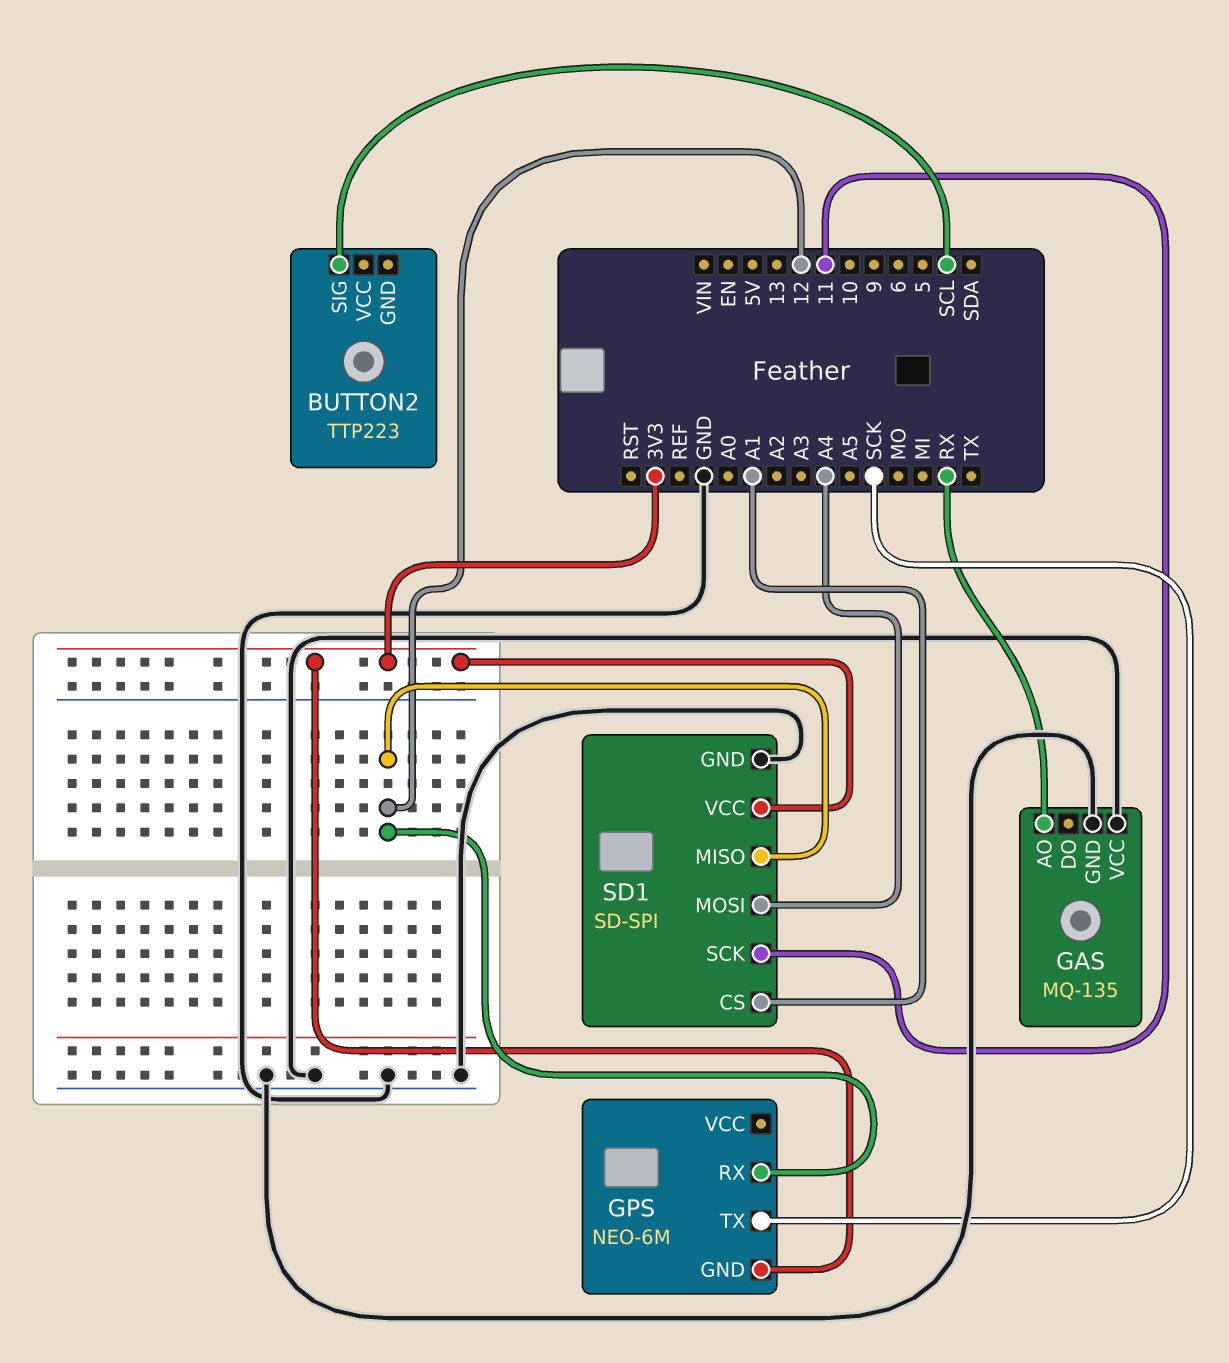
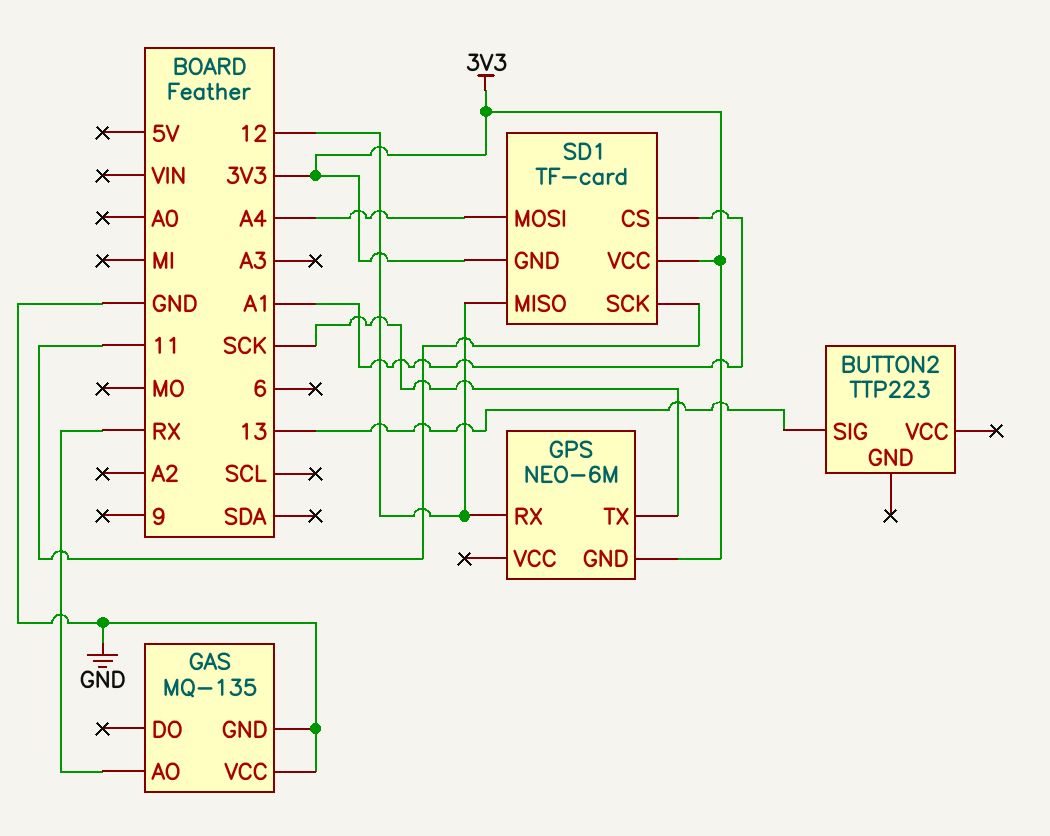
BUTTON2 pin SIG: SCL -> 13
SD1: SD-SPI -> TF-card
SD1 pin GND: GND -> 3V3

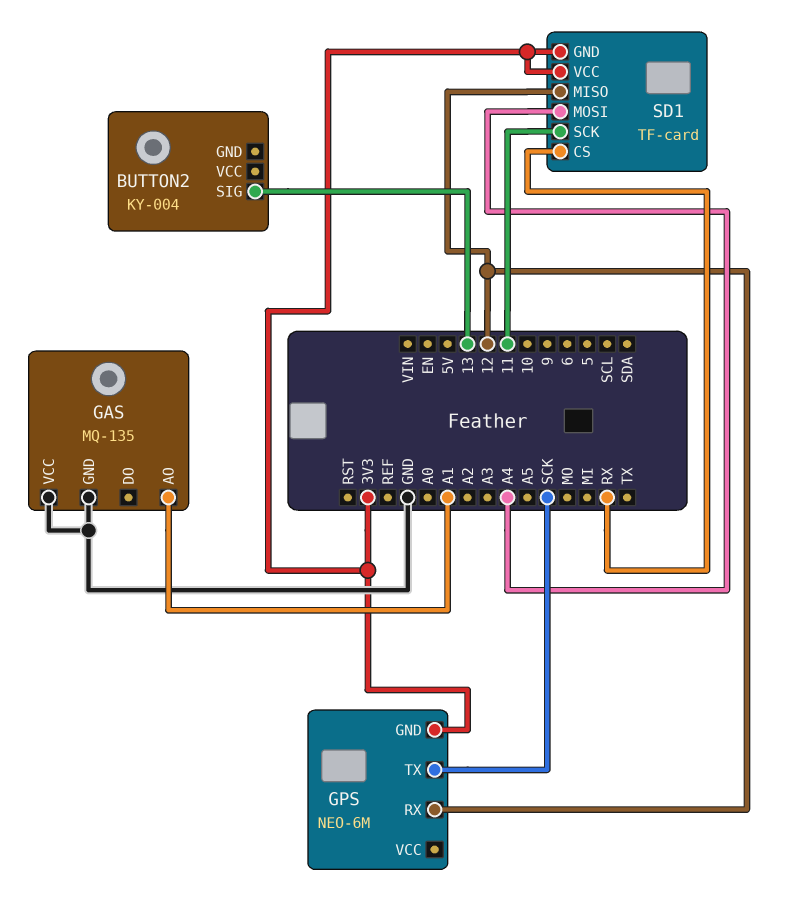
BUTTON2: TTP223 -> KY-004
GAS pin AO: RX -> A1
SD1 pin CS: A1 -> RX

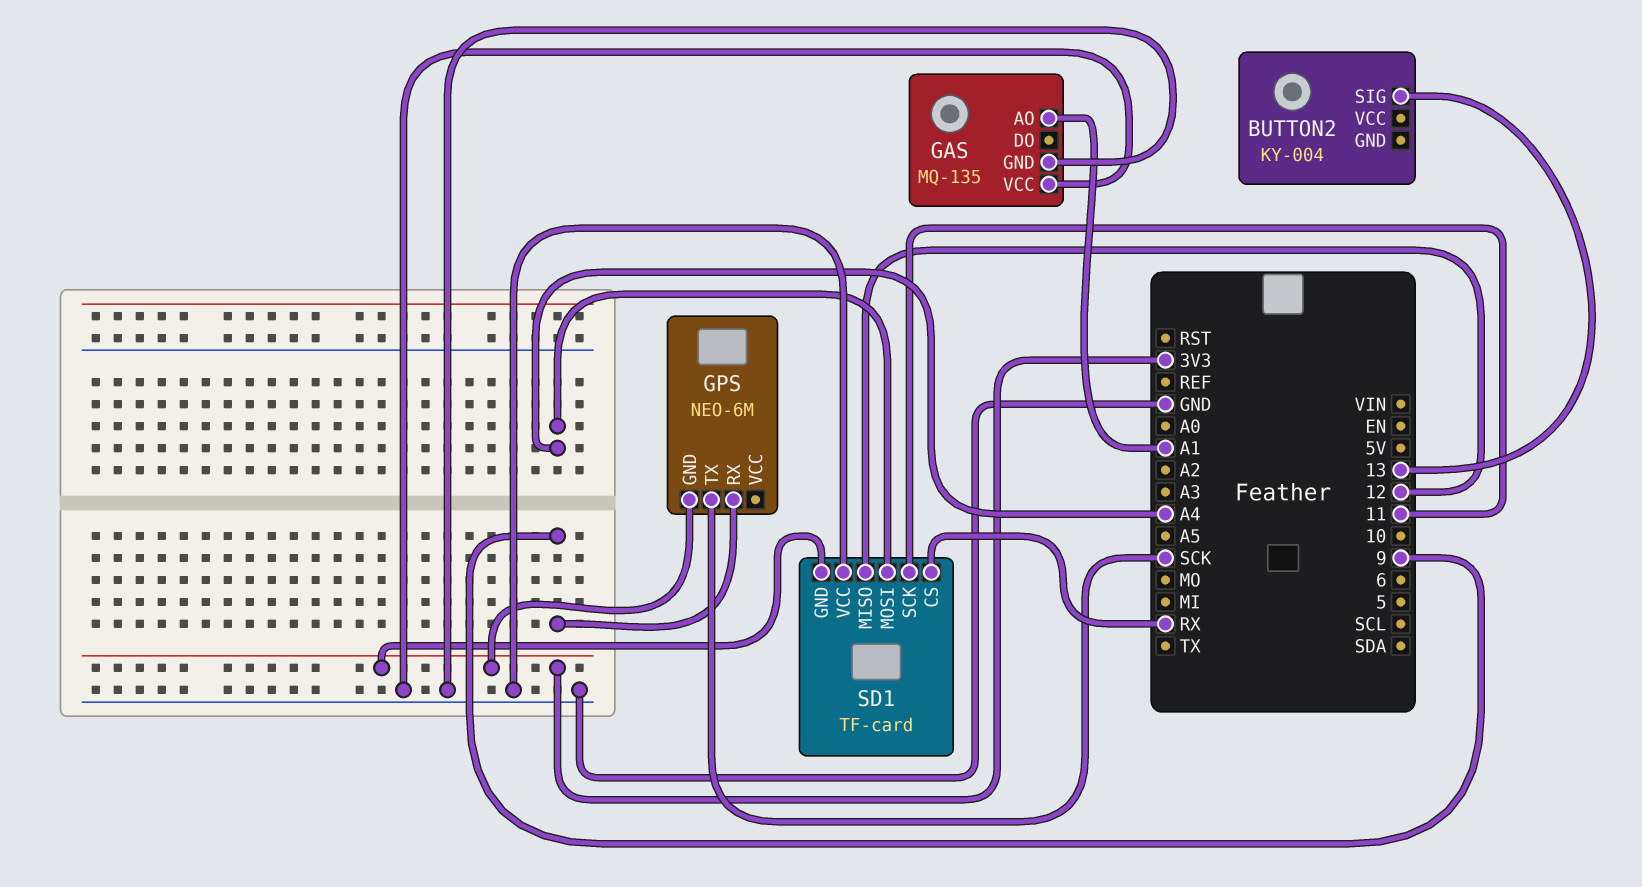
GPS pin RX: 12 -> 9
SD1 pin VCC: 3V3 -> GND

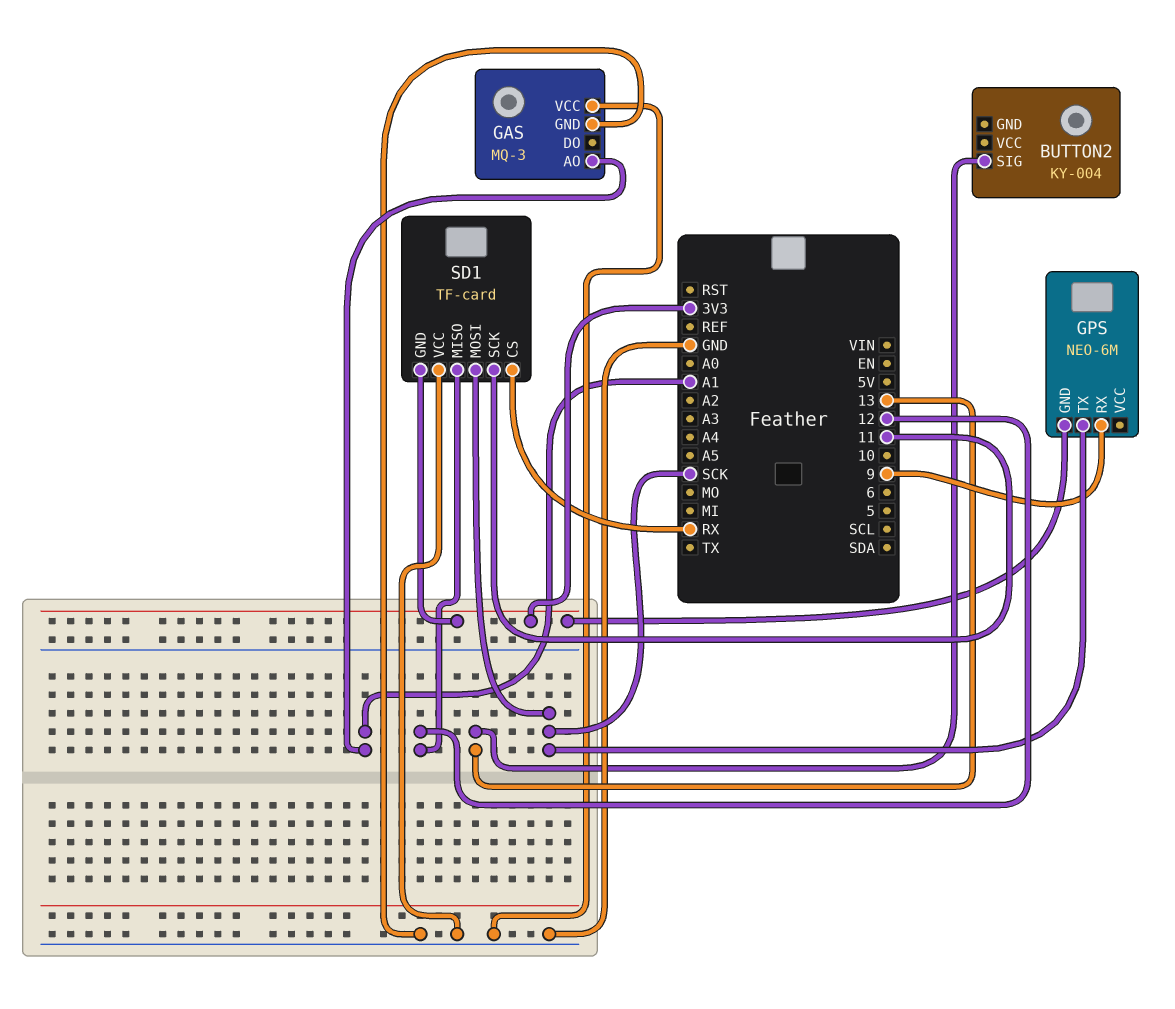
GAS: MQ-135 -> MQ-3
SD1 pin MOSI: A4 -> SCK

